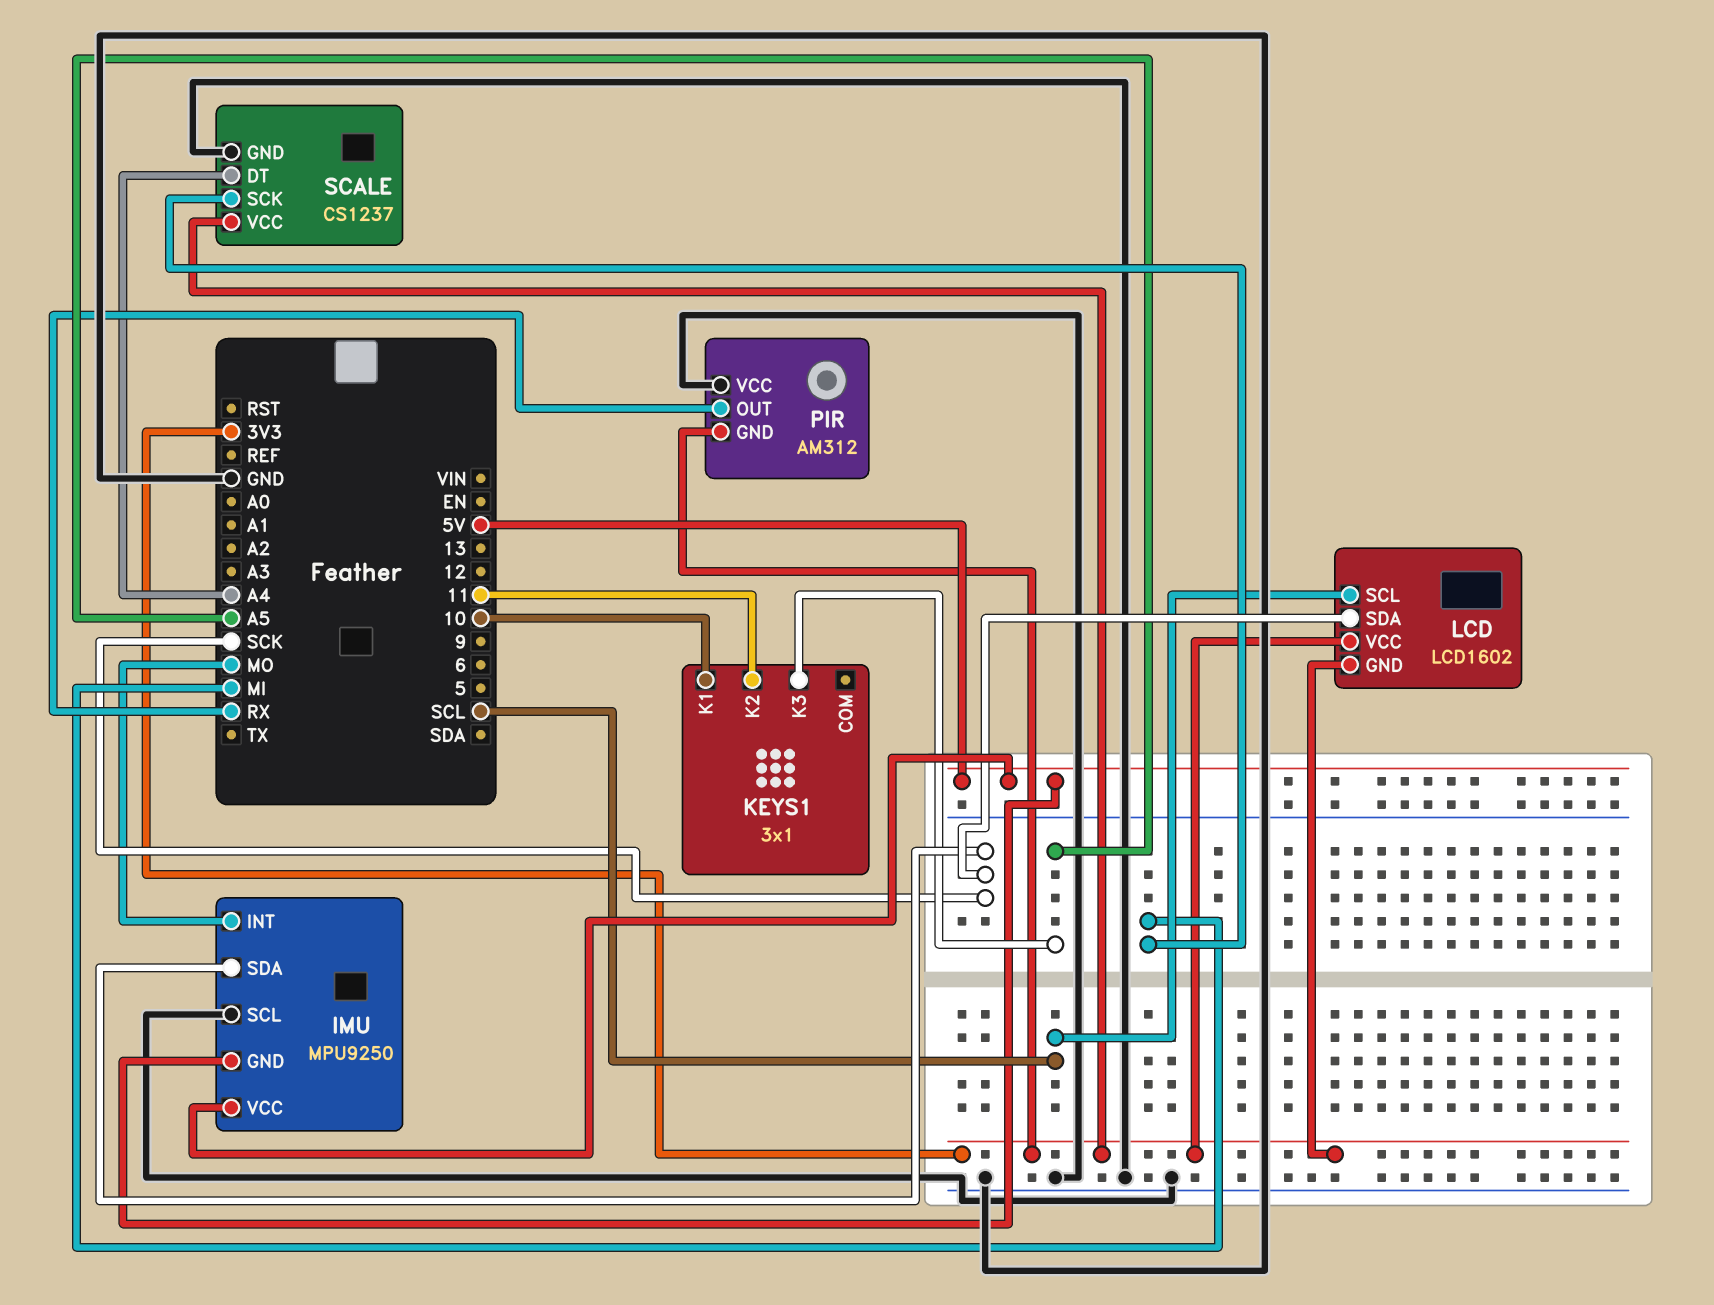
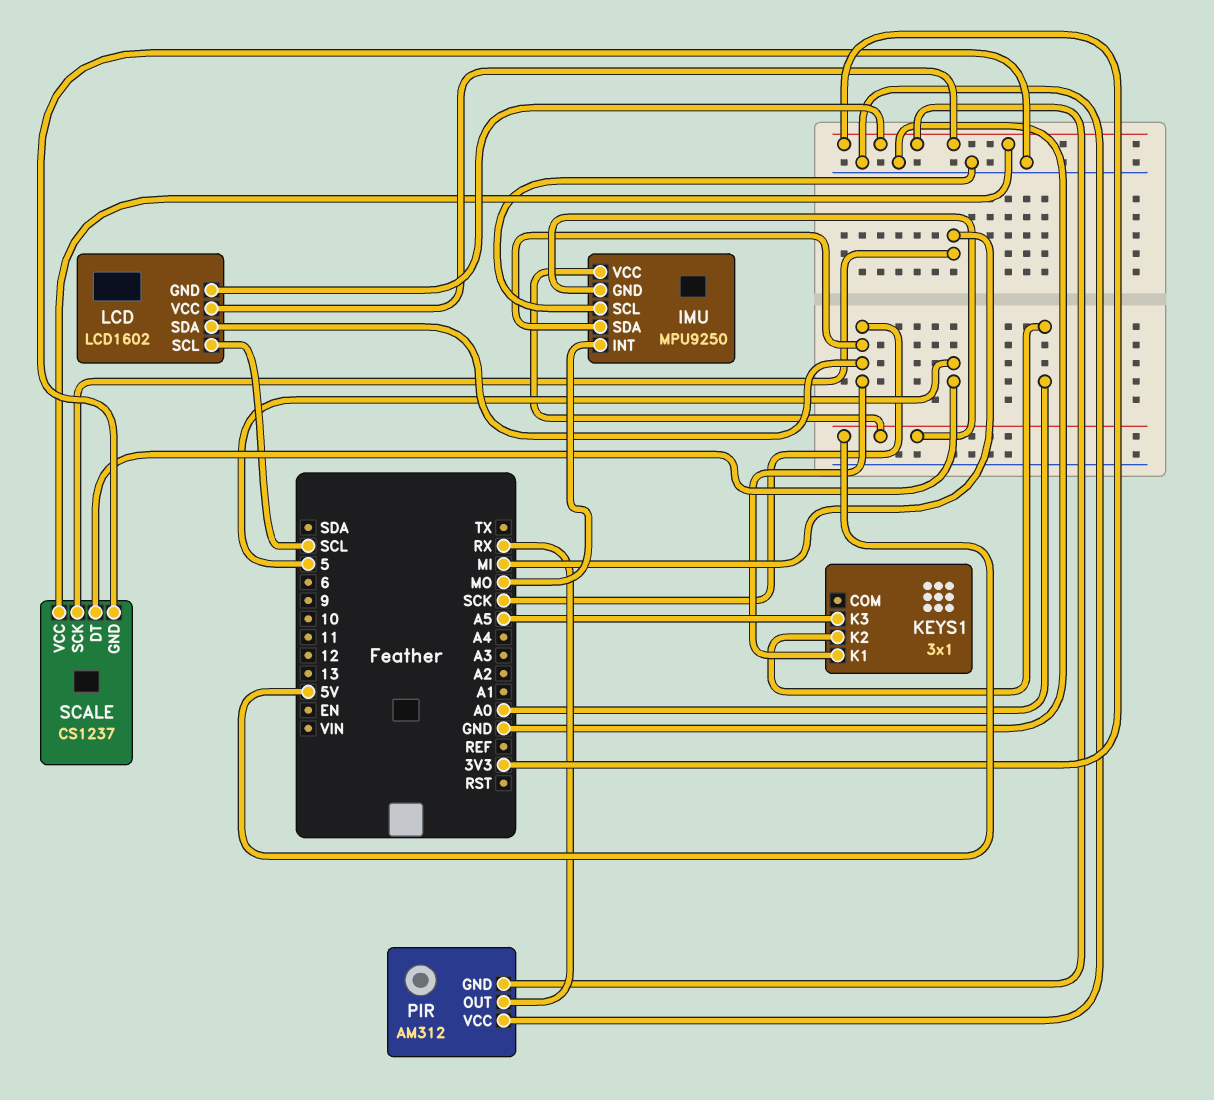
KEYS1 pin K1: 10 -> SCK
KEYS1 pin K2: 11 -> A0
SCALE pin DT: A4 -> 5

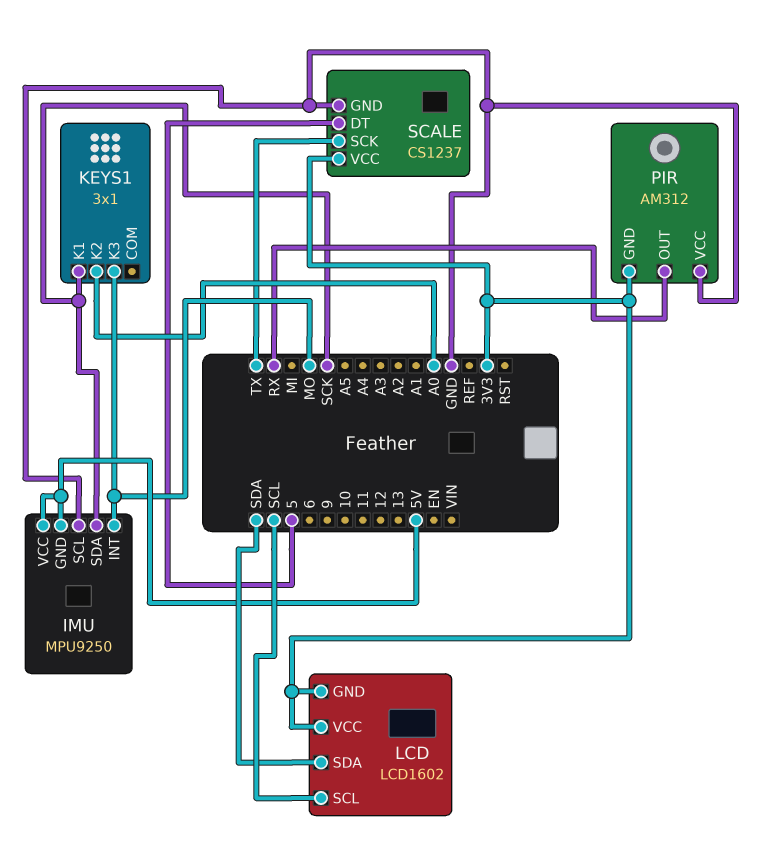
KEYS1 pin K3: A5 -> MO
LCD pin SDA: SCK -> SDA
SCALE pin SCK: MI -> TX

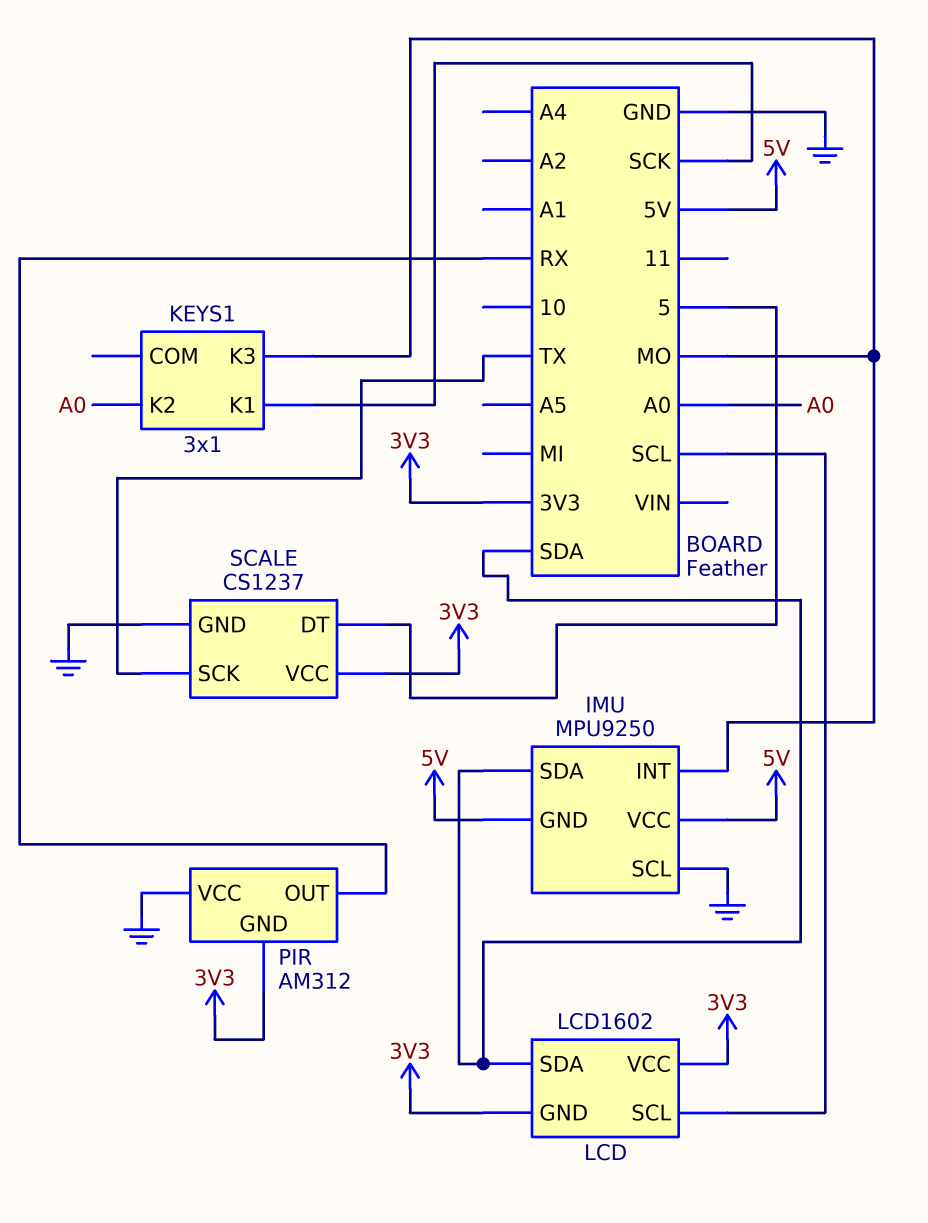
IMU pin SDA: SCK -> SDA

